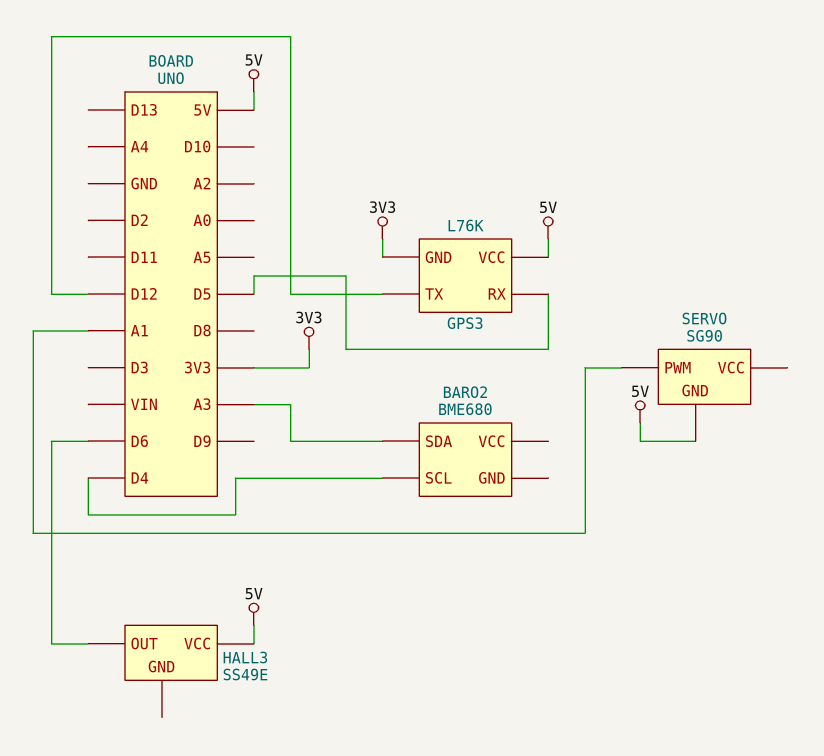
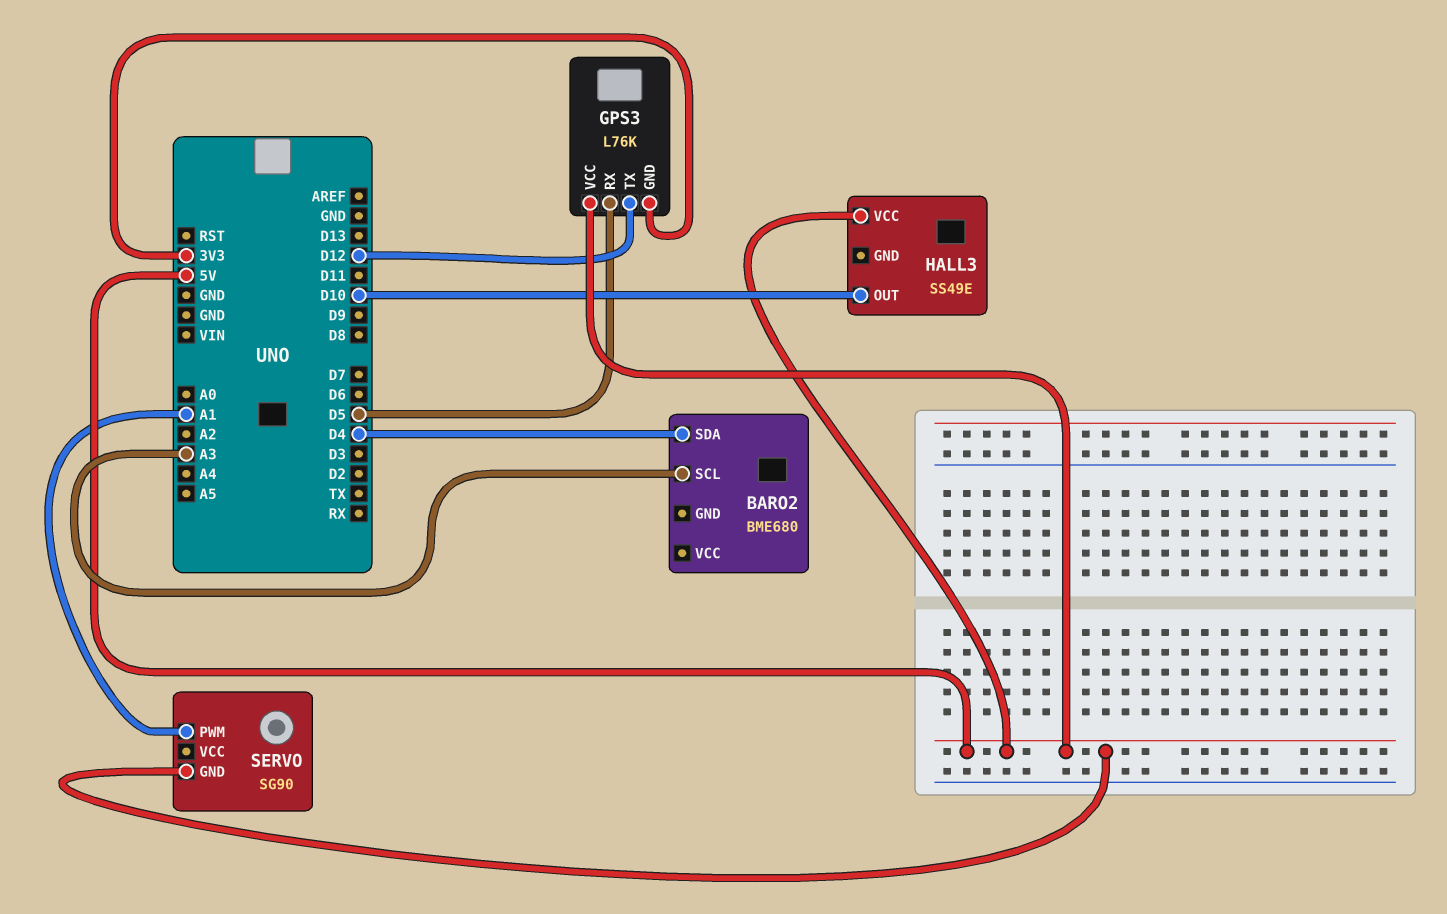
BARO2 pin SCL: D4 -> A3
BARO2 pin SDA: A3 -> D4
HALL3 pin OUT: D6 -> D10

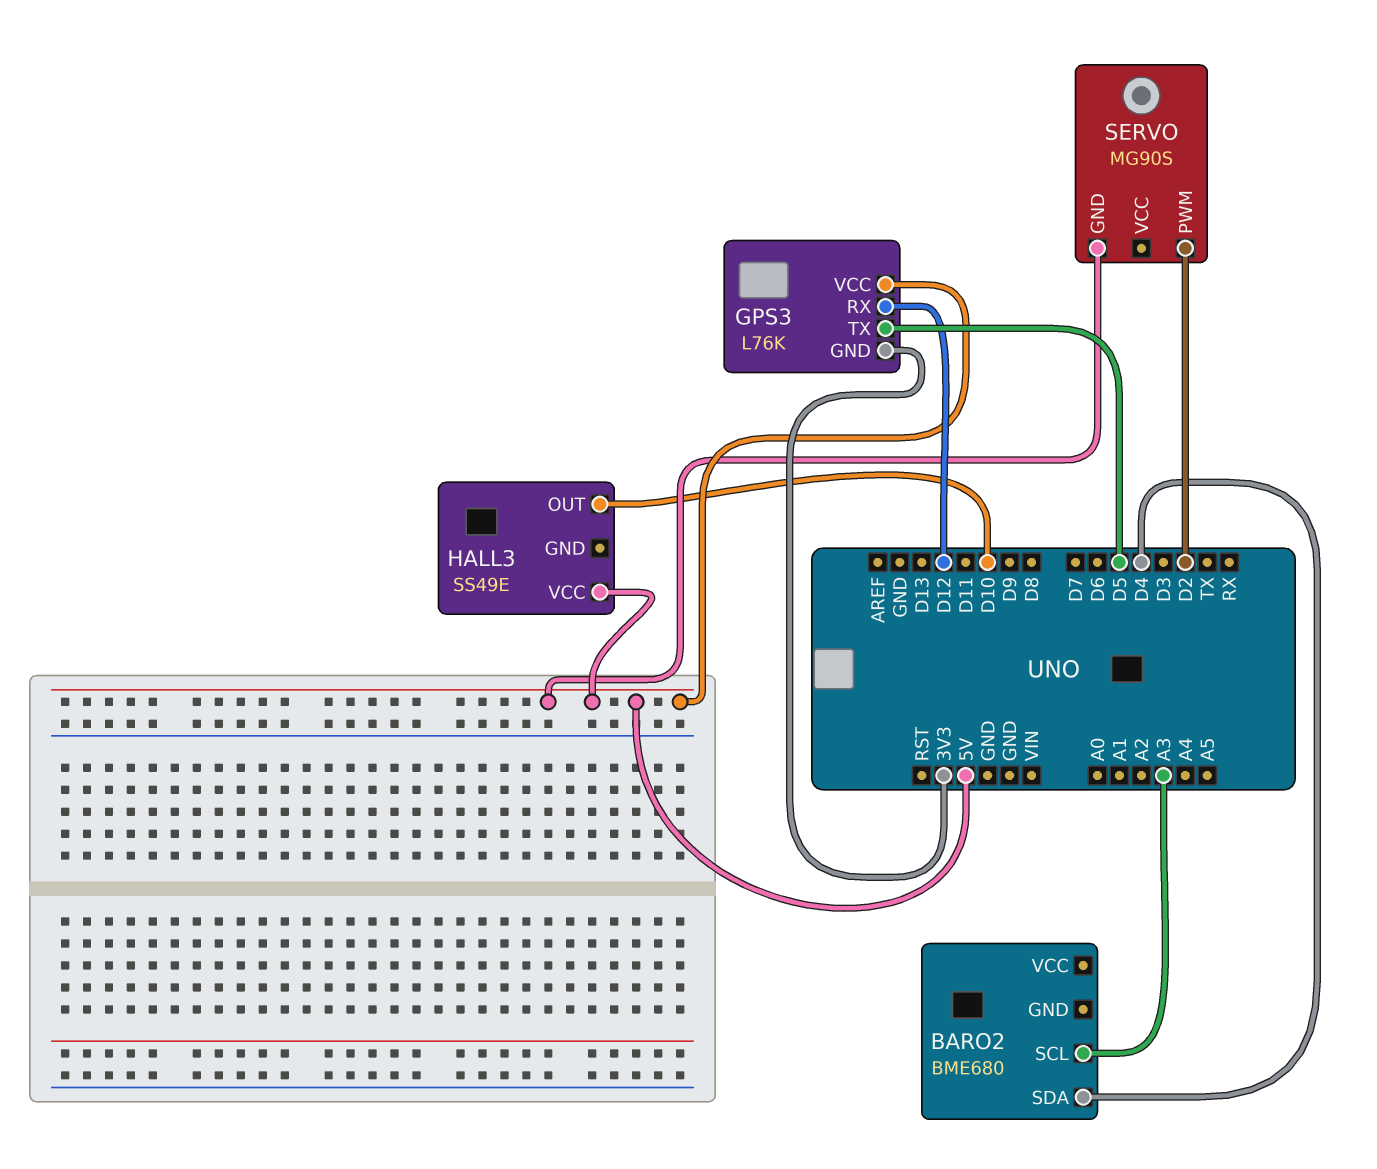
GPS3 pin RX: D5 -> D12
GPS3 pin TX: D12 -> D5
SERVO: SG90 -> MG90S
SERVO pin PWM: A1 -> D2

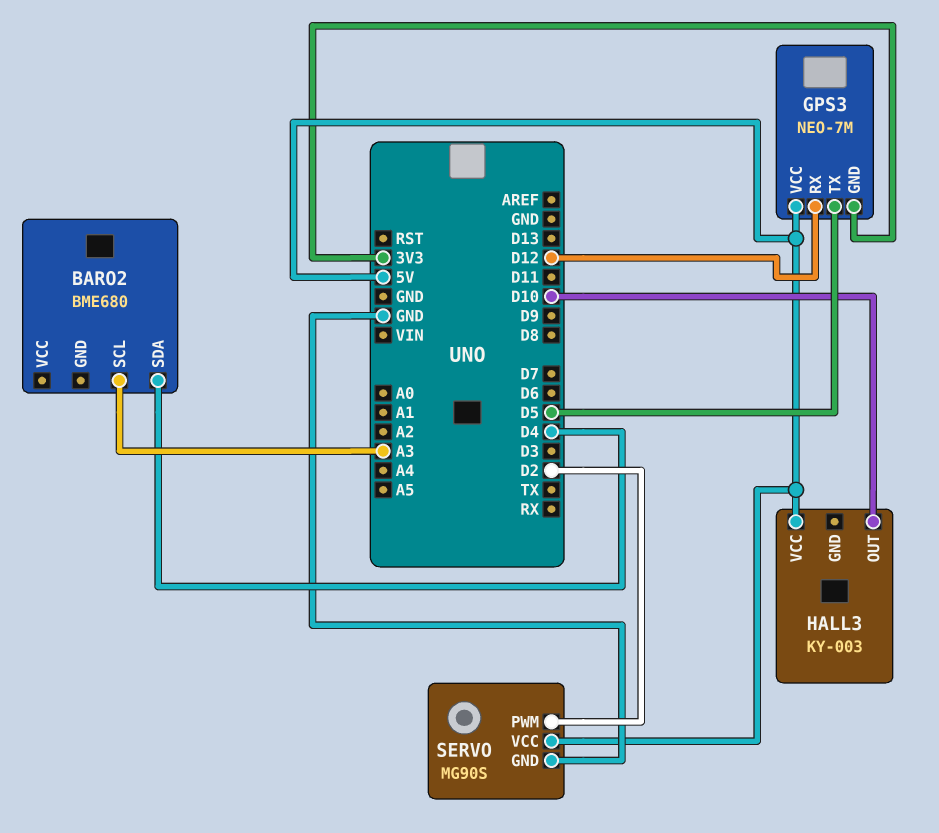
GPS3: L76K -> NEO-7M
HALL3: SS49E -> KY-003
SERVO pin GND: 5V -> GND
SERVO pin VCC: none -> 5V

